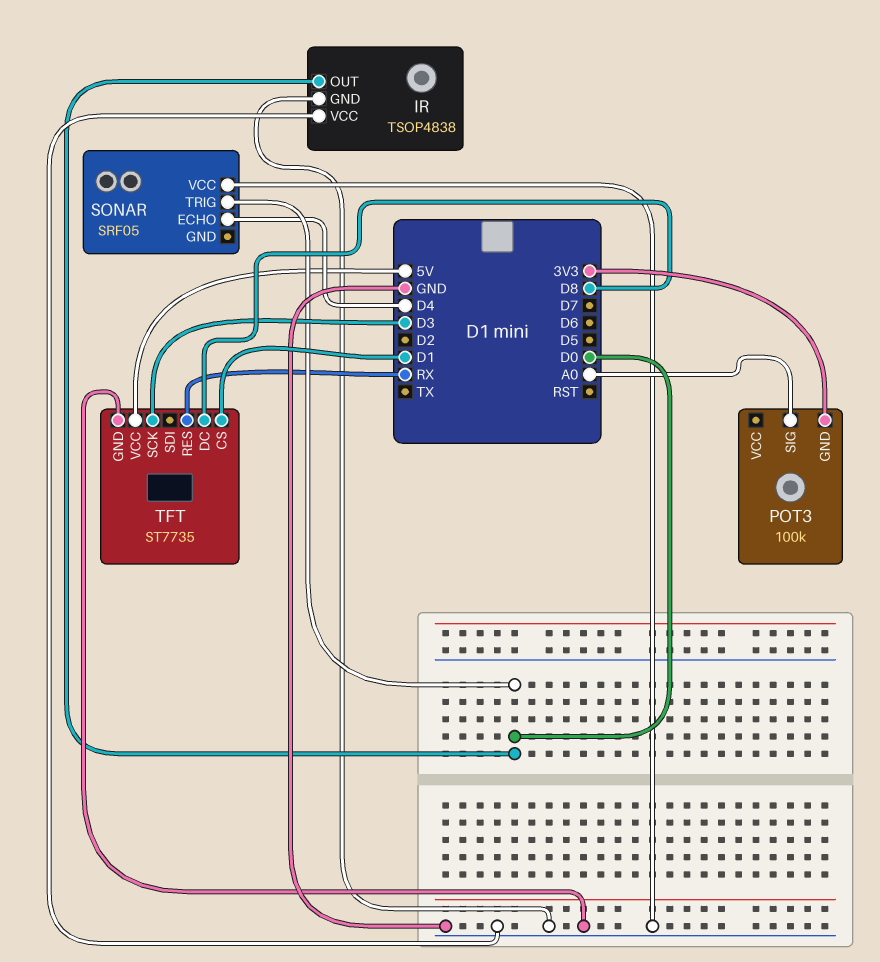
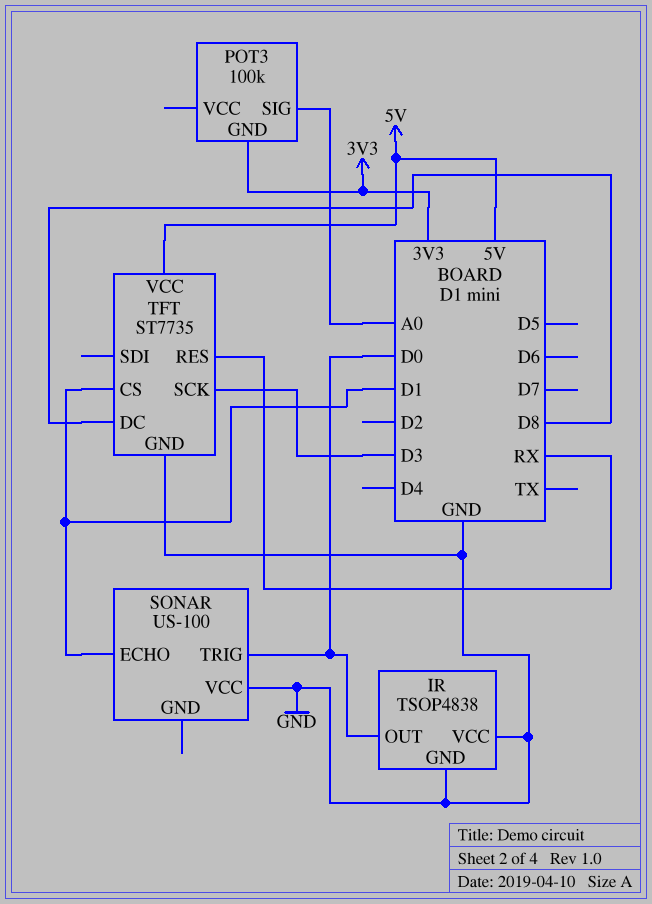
SONAR: SRF05 -> US-100
SONAR pin ECHO: D4 -> D1

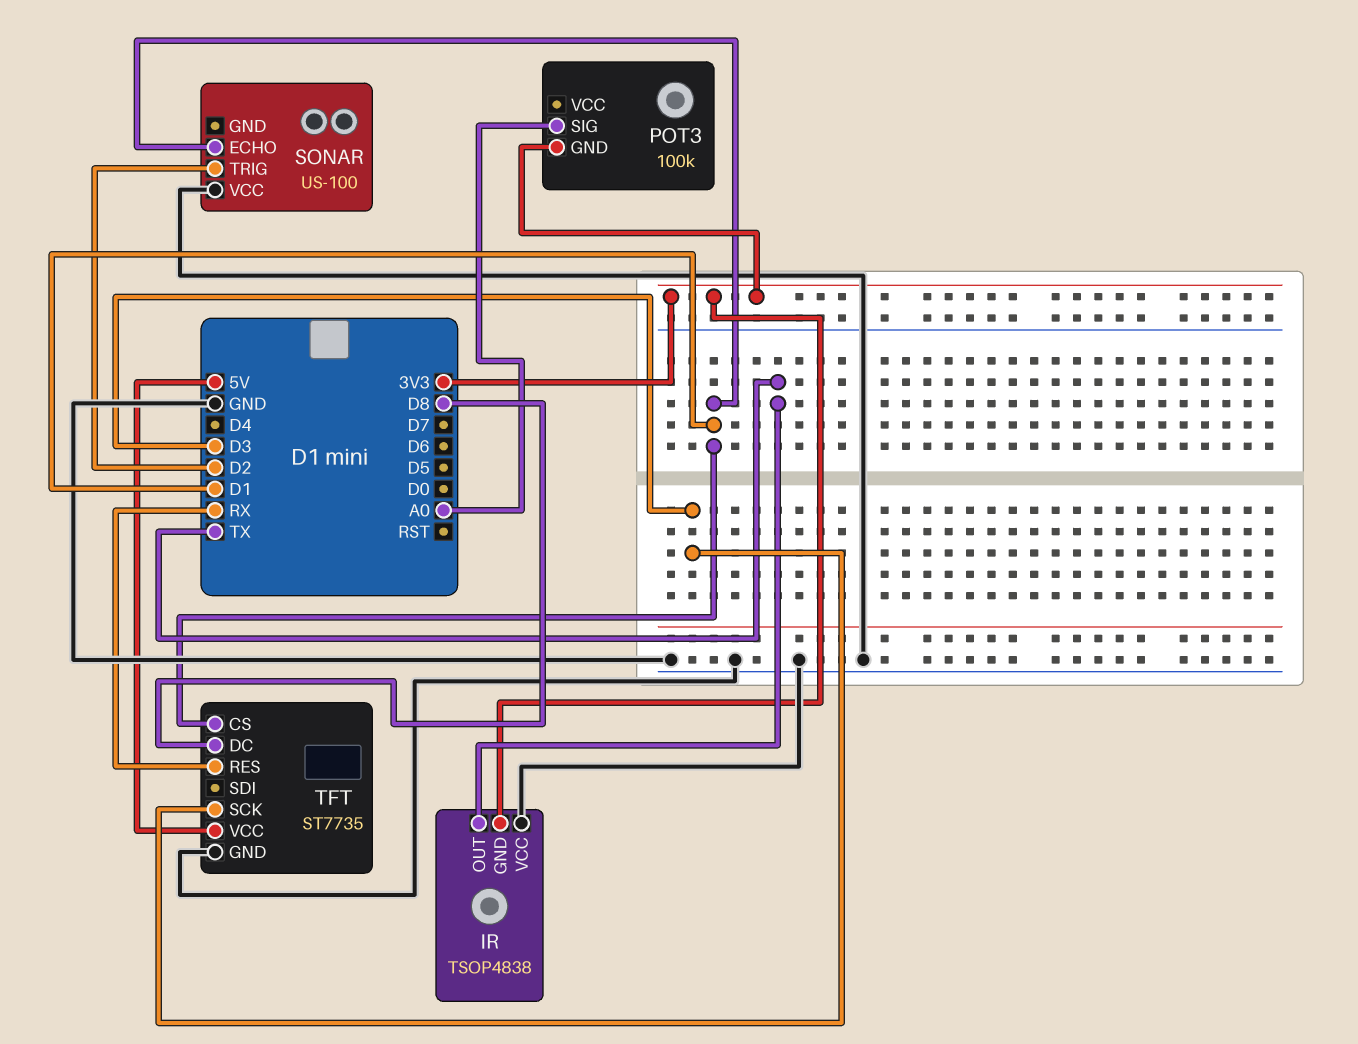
IR pin GND: GND -> 3V3
IR pin OUT: D0 -> TX
SONAR pin TRIG: D0 -> D2

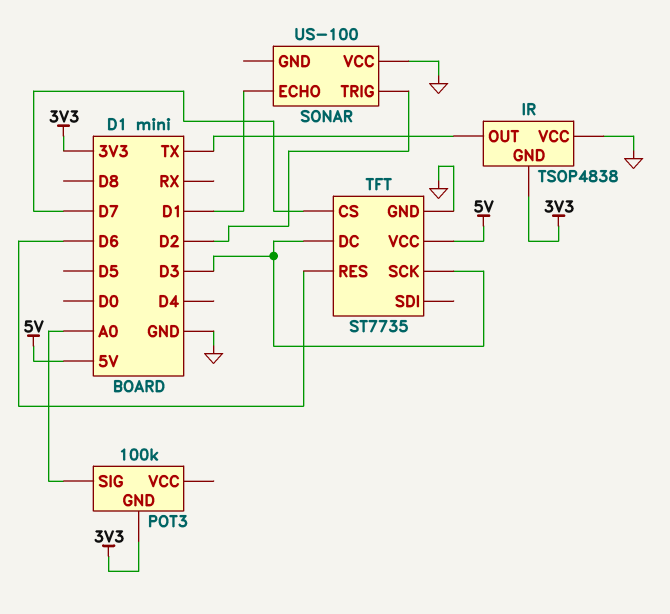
TFT pin CS: D1 -> D7
TFT pin DC: D8 -> D3
TFT pin RES: RX -> D6

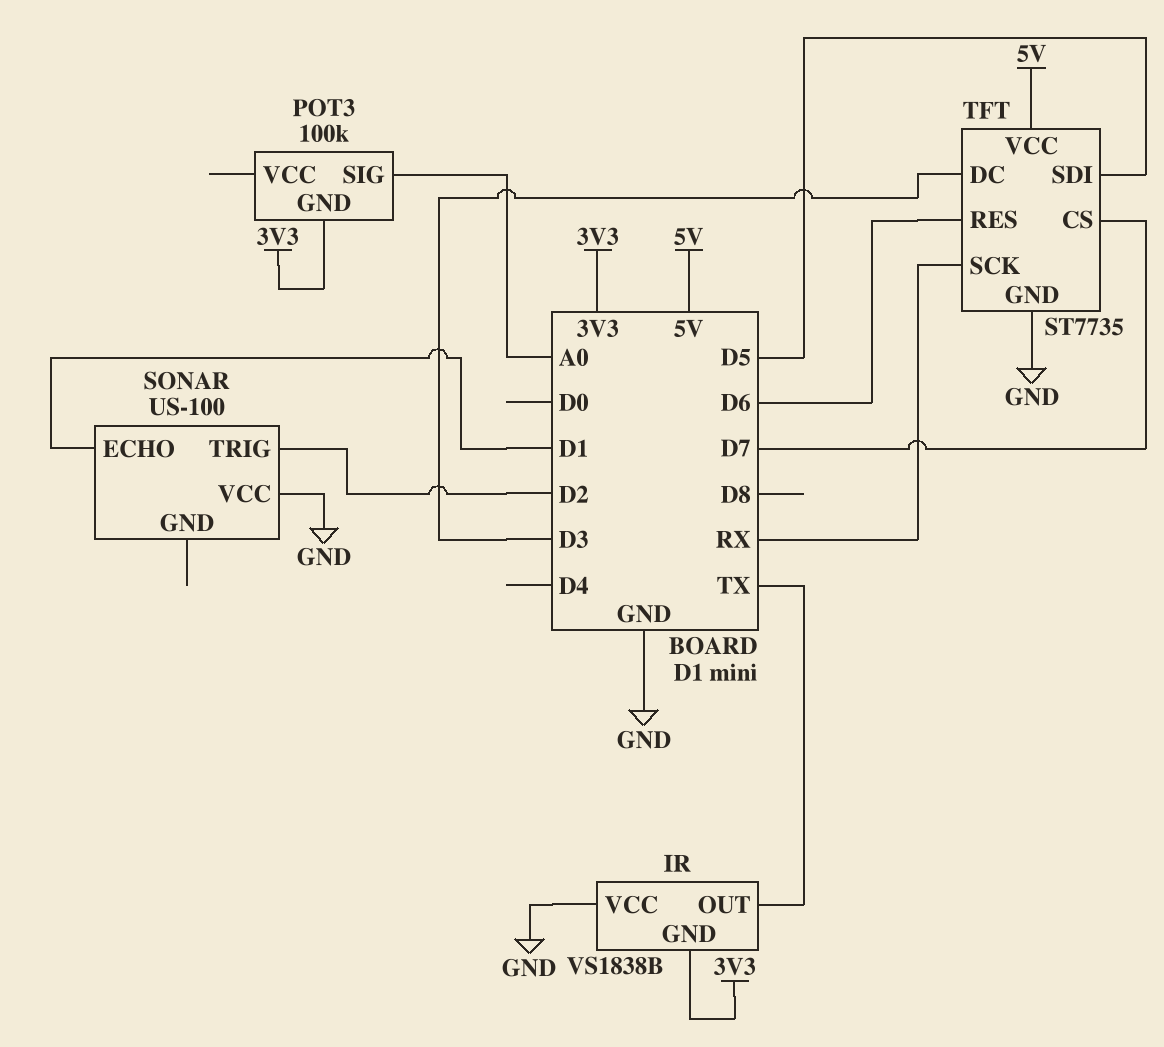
IR: TSOP4838 -> VS1838B
TFT pin SCK: D3 -> RX
TFT pin SDI: none -> D5

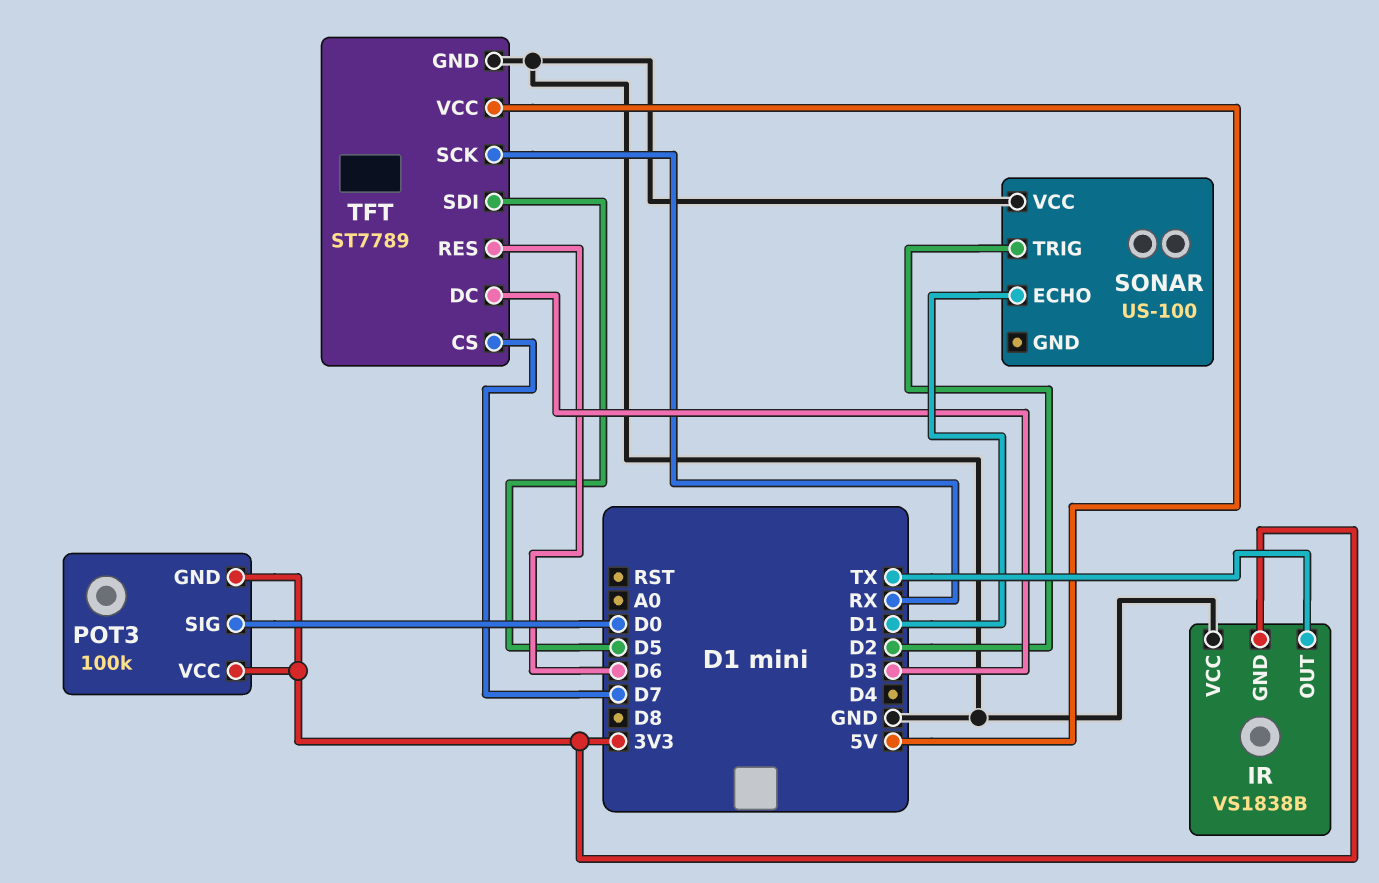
POT3 pin SIG: A0 -> D0
POT3 pin VCC: none -> 3V3
TFT: ST7735 -> ST7789

